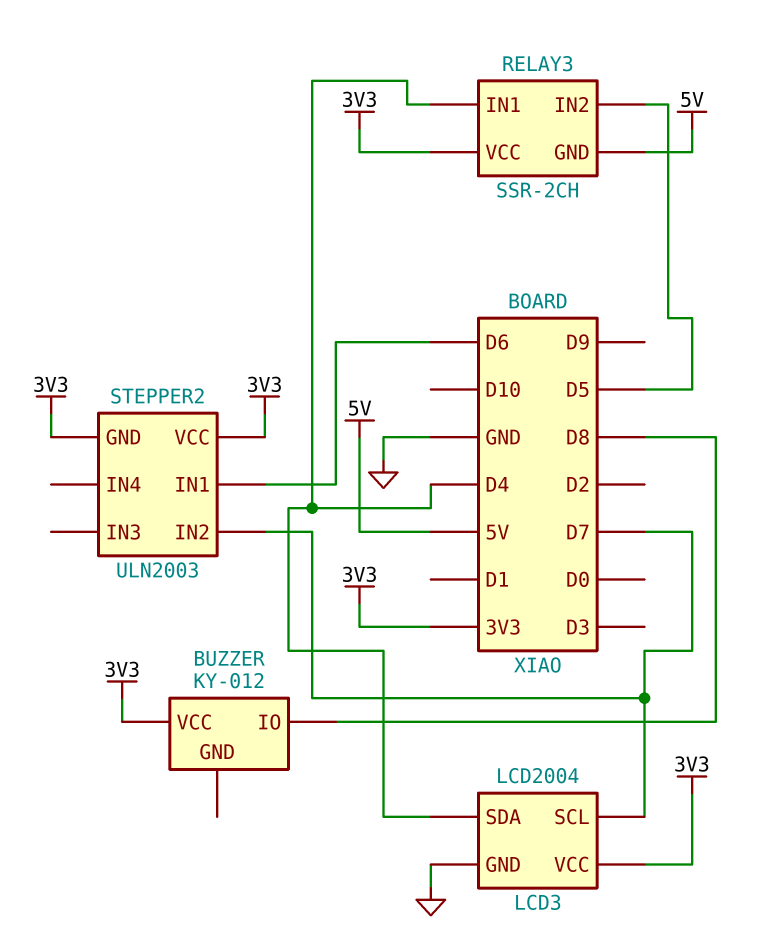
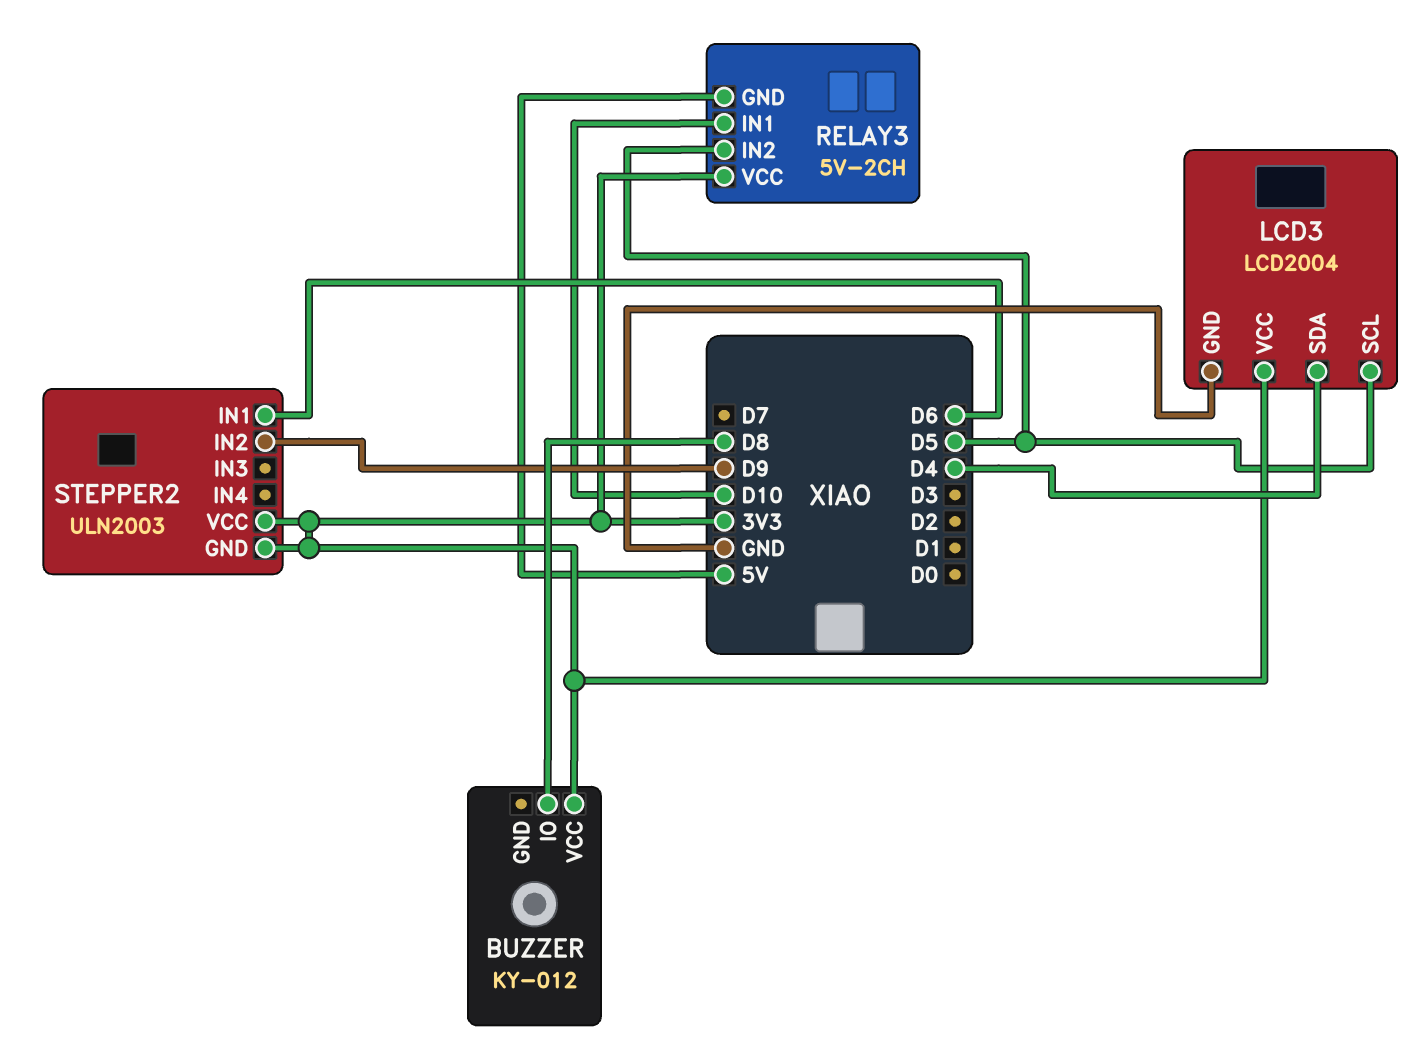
LCD3 pin SCL: D7 -> D5
RELAY3: SSR-2CH -> 5V-2CH
RELAY3 pin IN1: D4 -> D10
STEPPER2 pin IN2: D7 -> D9

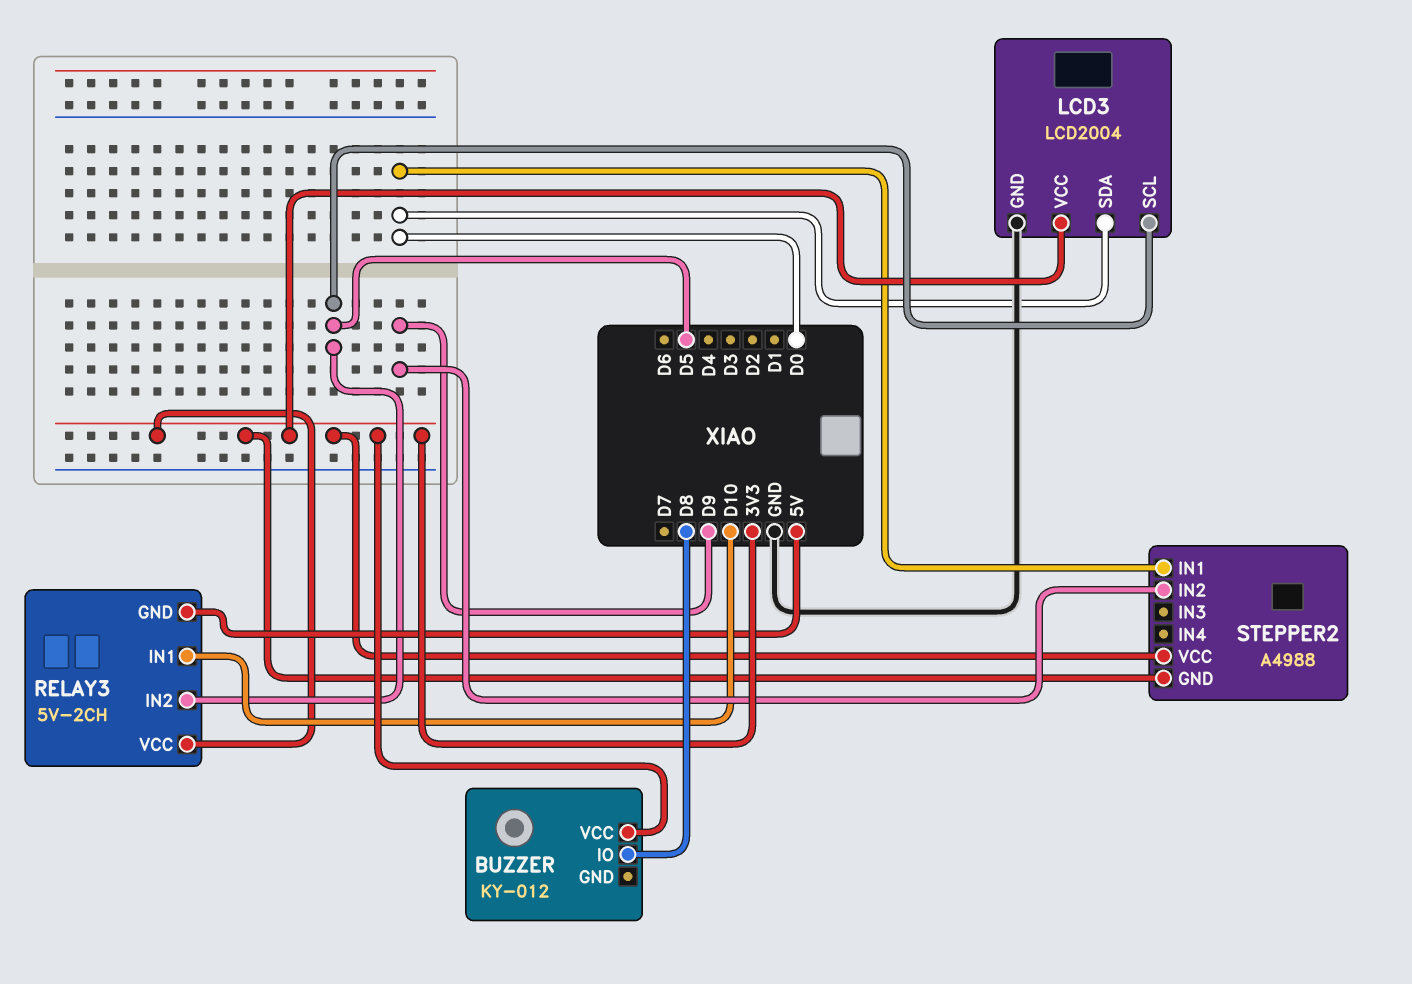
LCD3 pin SDA: D4 -> D0
STEPPER2: ULN2003 -> A4988
STEPPER2 pin IN1: D6 -> D0

